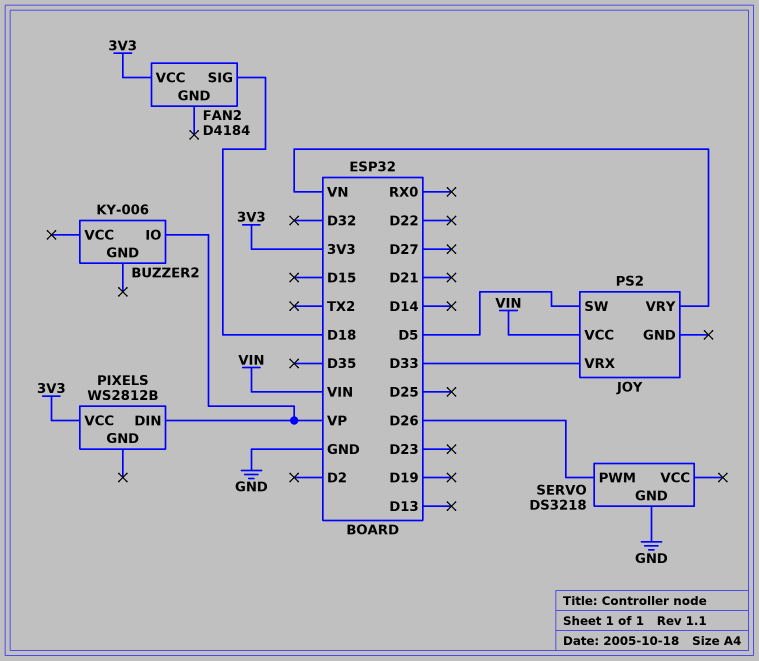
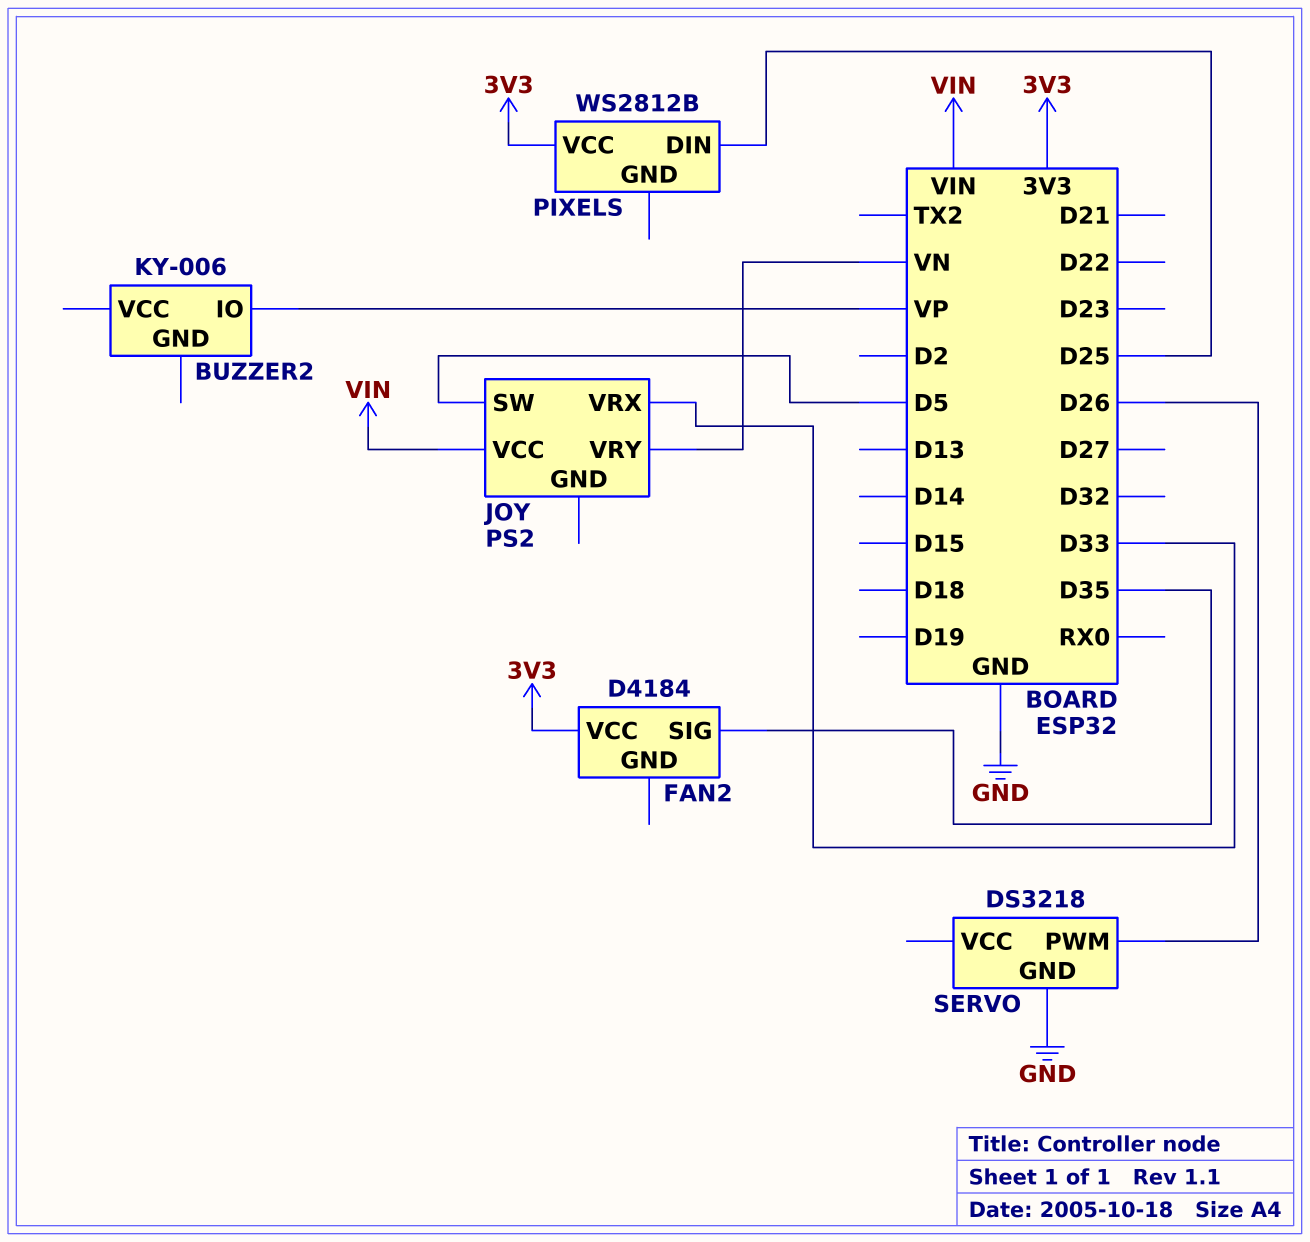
FAN2 pin SIG: D18 -> D35
PIXELS pin DIN: VP -> D25

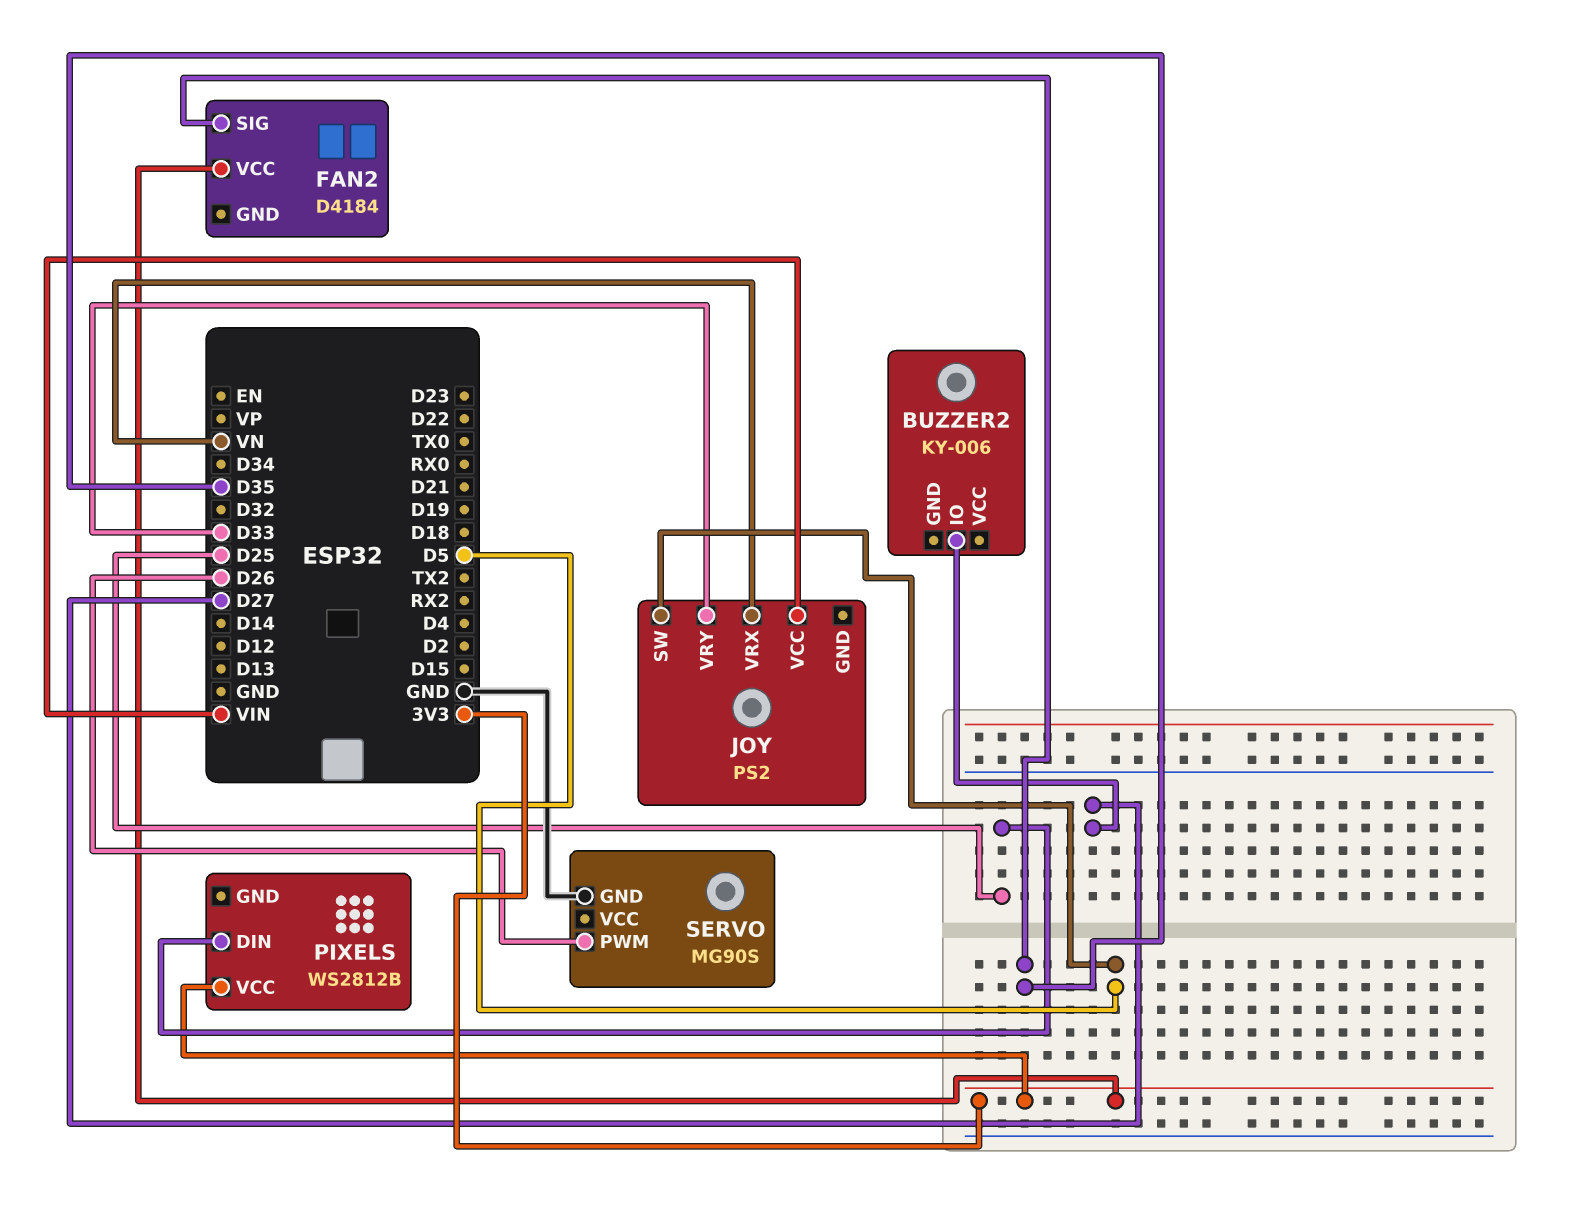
BUZZER2 pin IO: VP -> D27
JOY pin VRX: D33 -> VN
JOY pin VRY: VN -> D33
SERVO: DS3218 -> MG90S

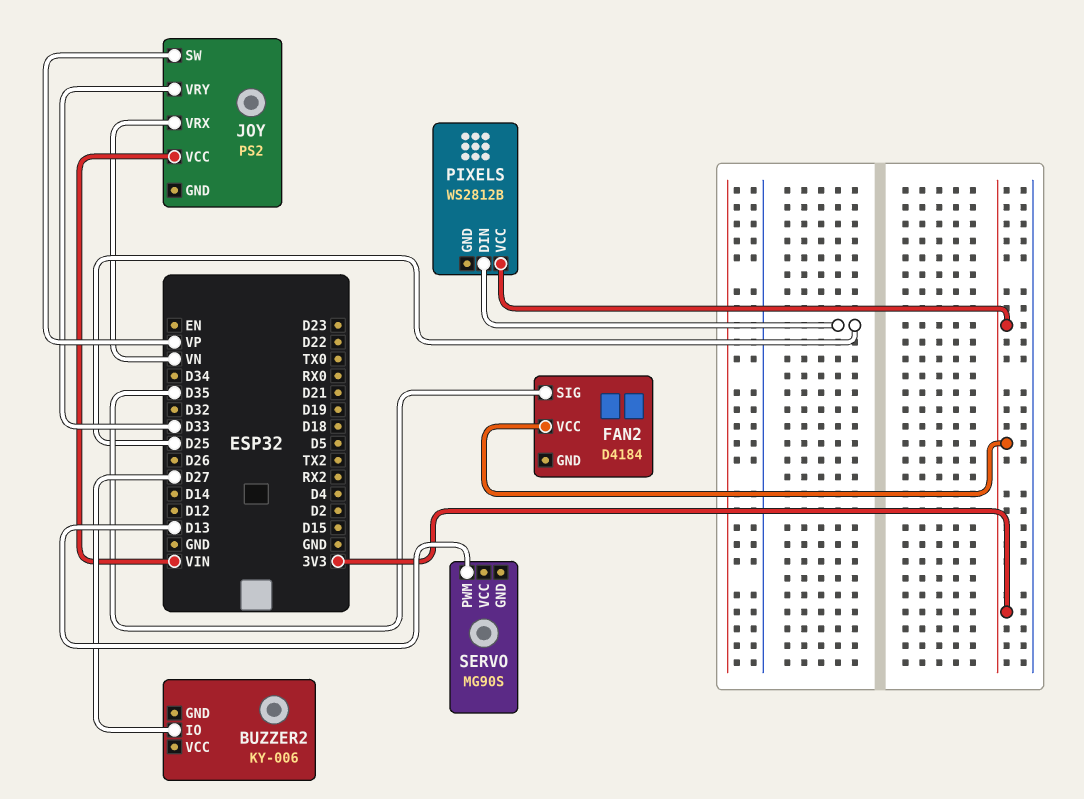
JOY pin SW: D5 -> VP
SERVO pin GND: GND -> none
SERVO pin PWM: D26 -> D13

